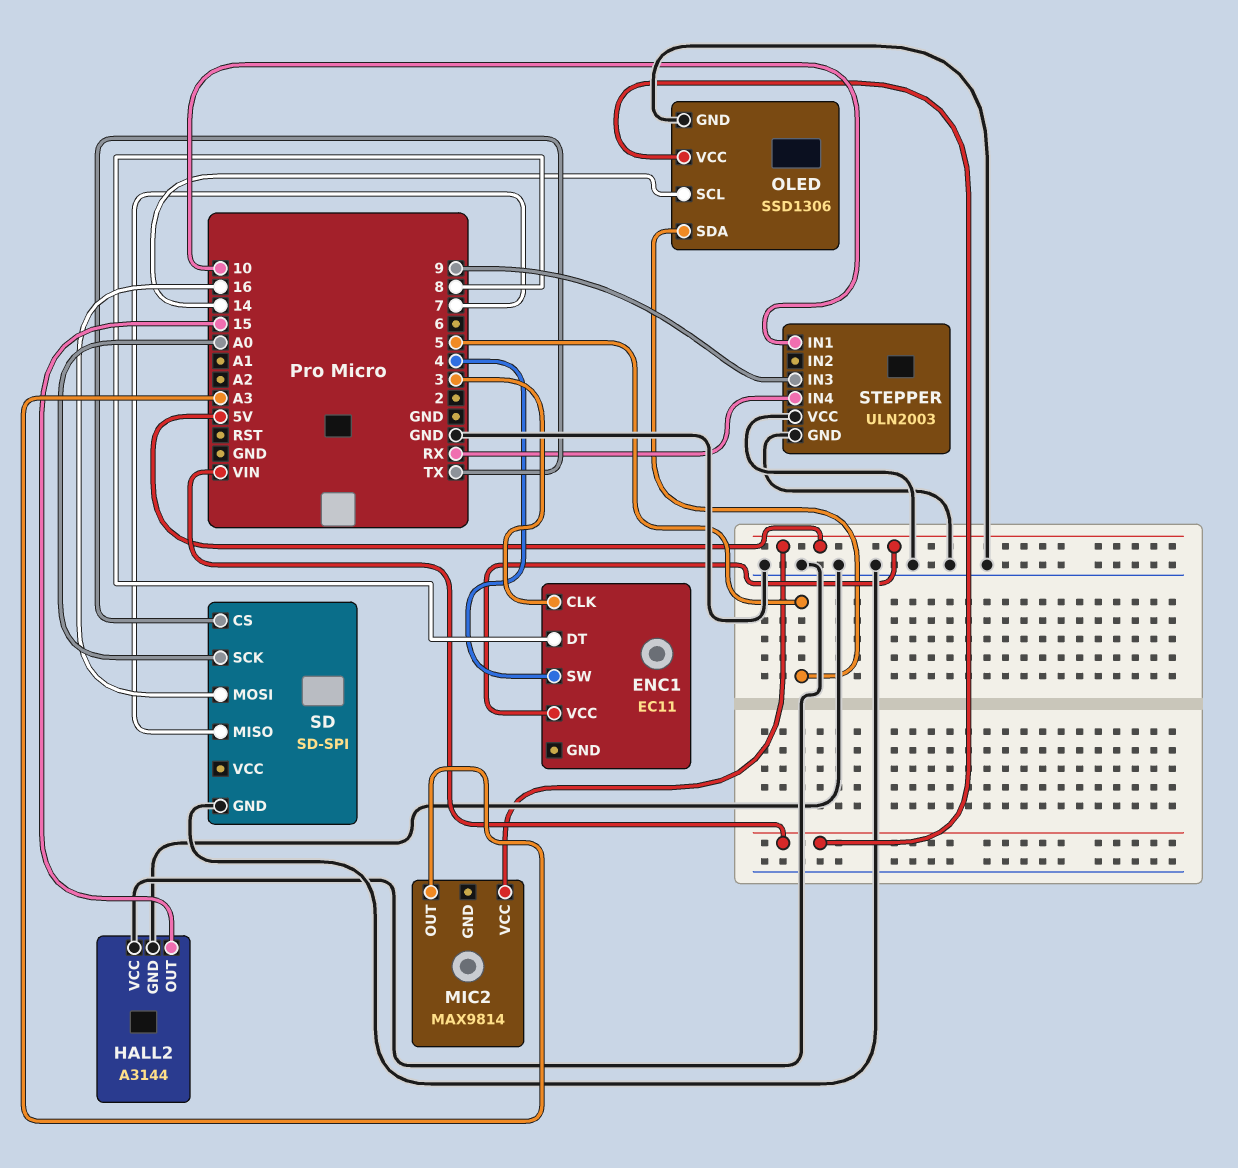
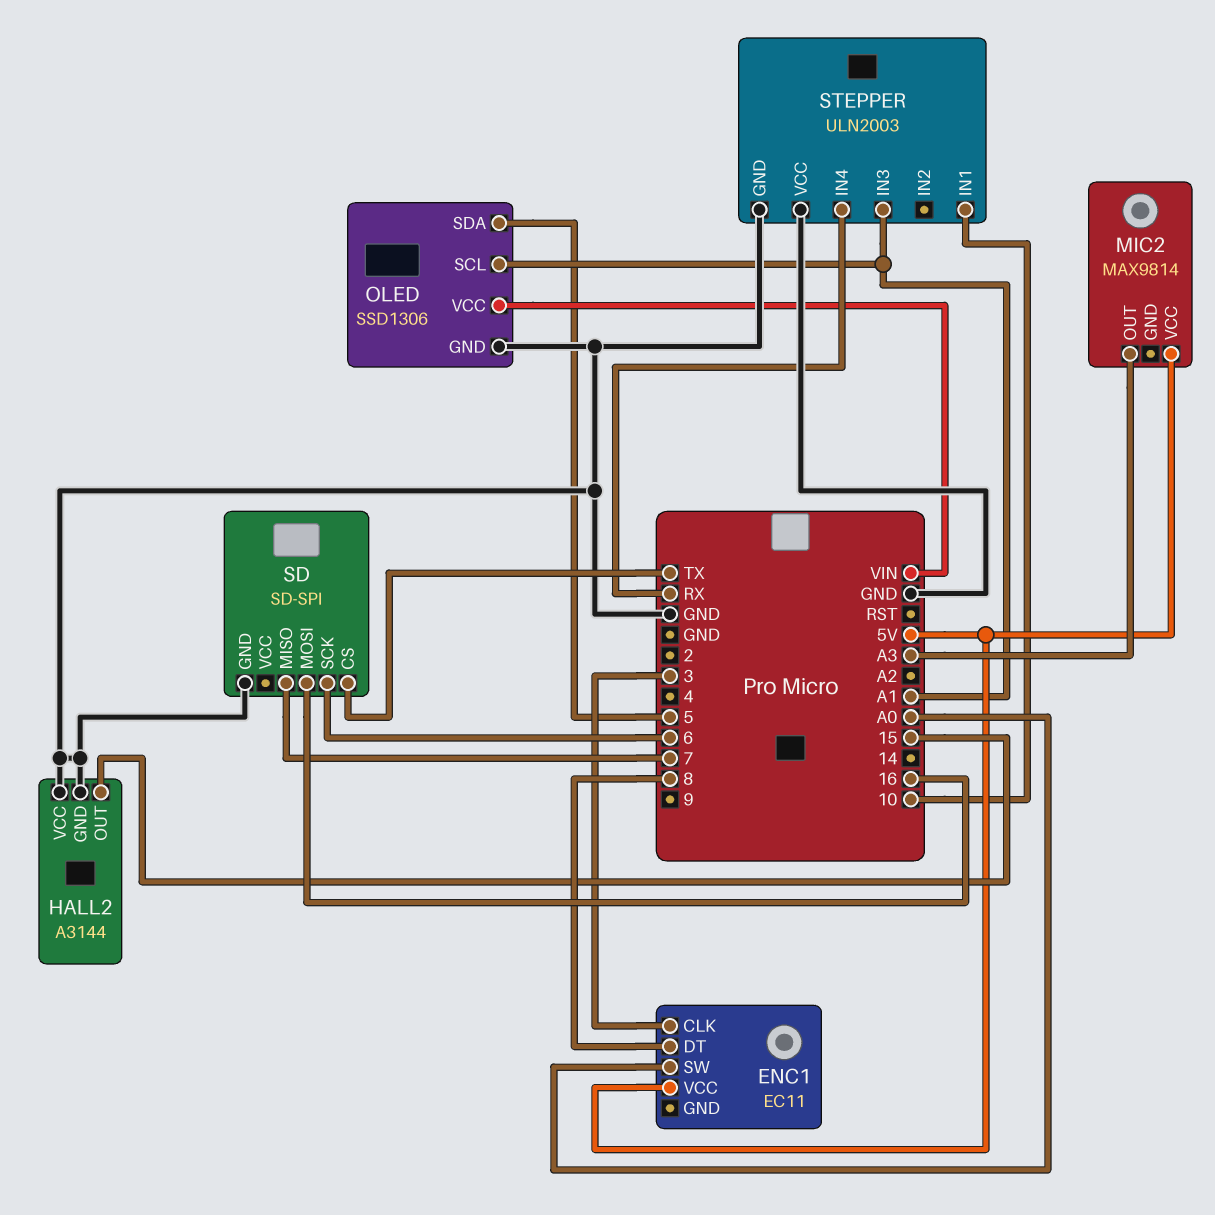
ENC1 pin SW: 4 -> A0
OLED pin SCL: 14 -> A1
SD pin SCK: A0 -> 6
STEPPER pin IN3: 9 -> A1

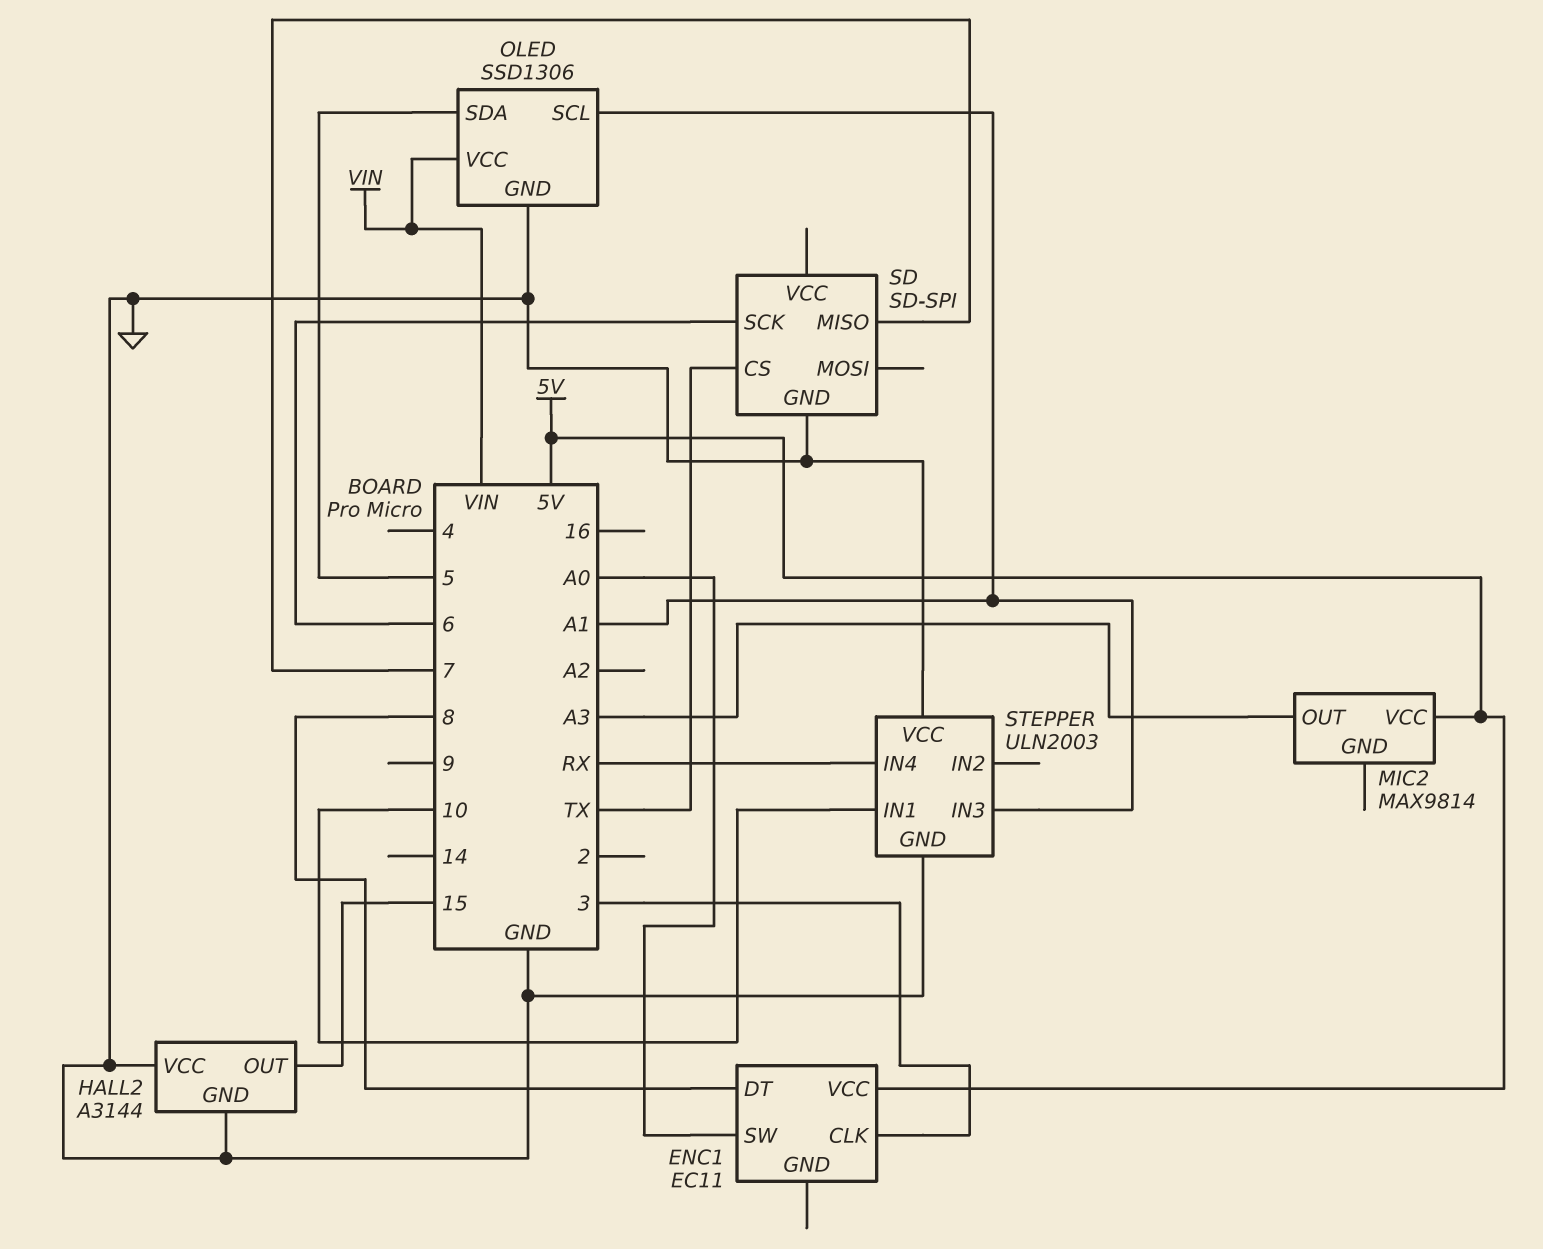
SD pin MOSI: 16 -> none

